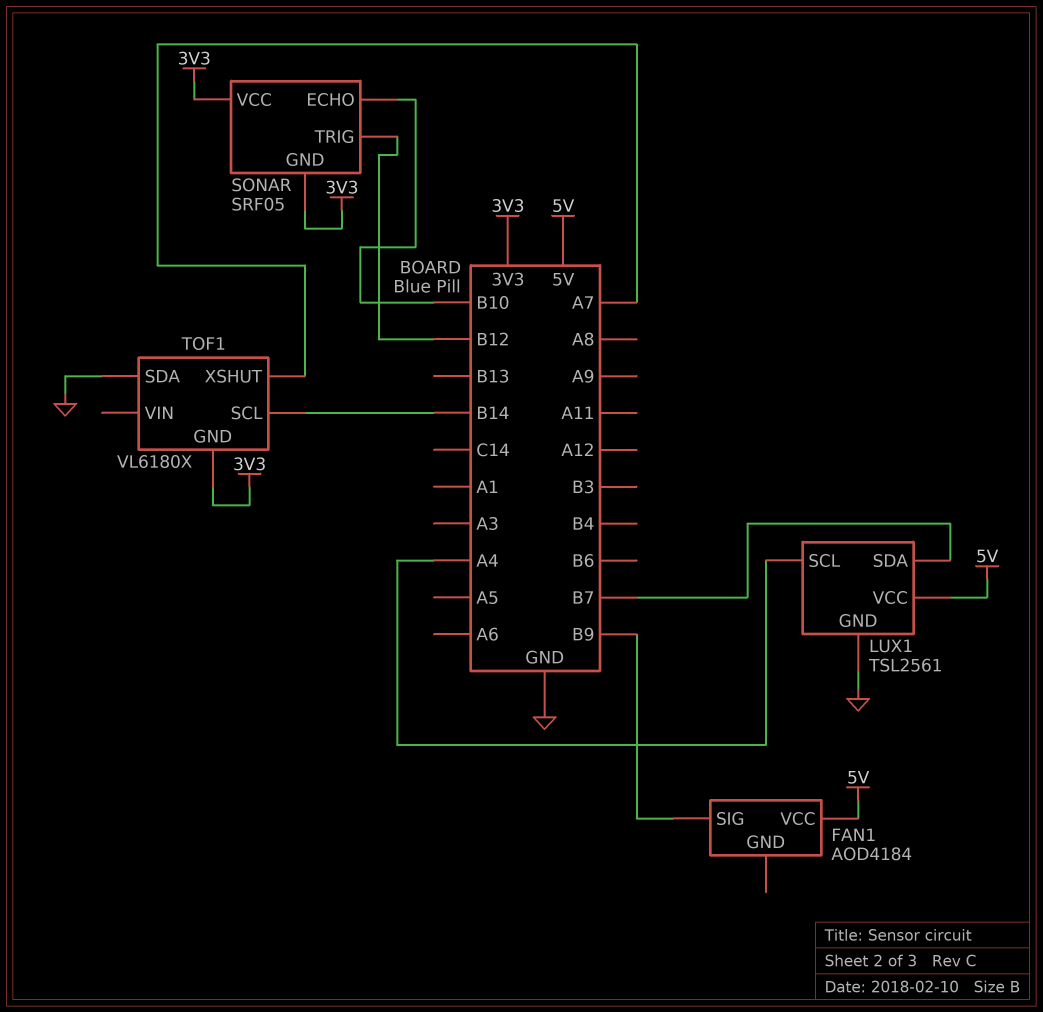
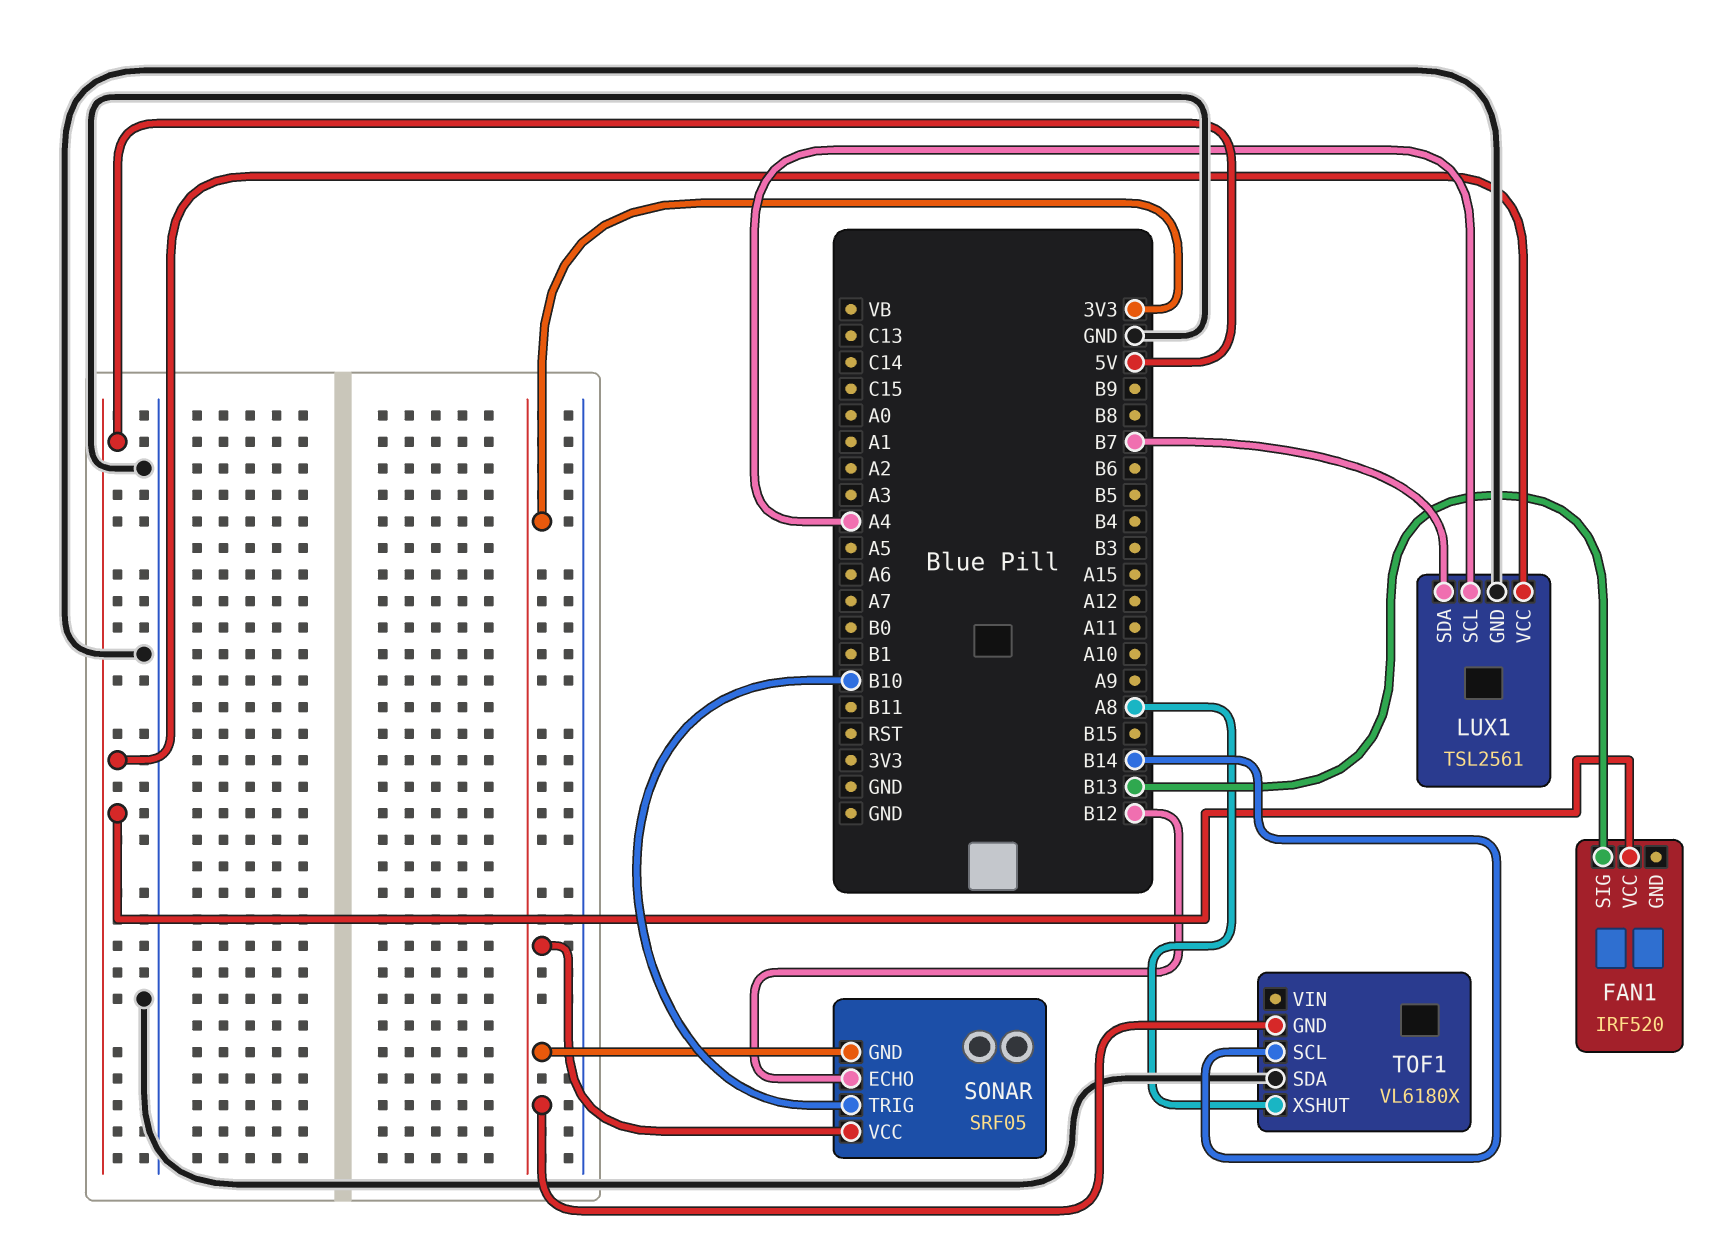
FAN1: AOD4184 -> IRF520
FAN1 pin SIG: B9 -> B13
SONAR pin ECHO: B10 -> B12
SONAR pin TRIG: B12 -> B10
TOF1 pin XSHUT: A7 -> A8

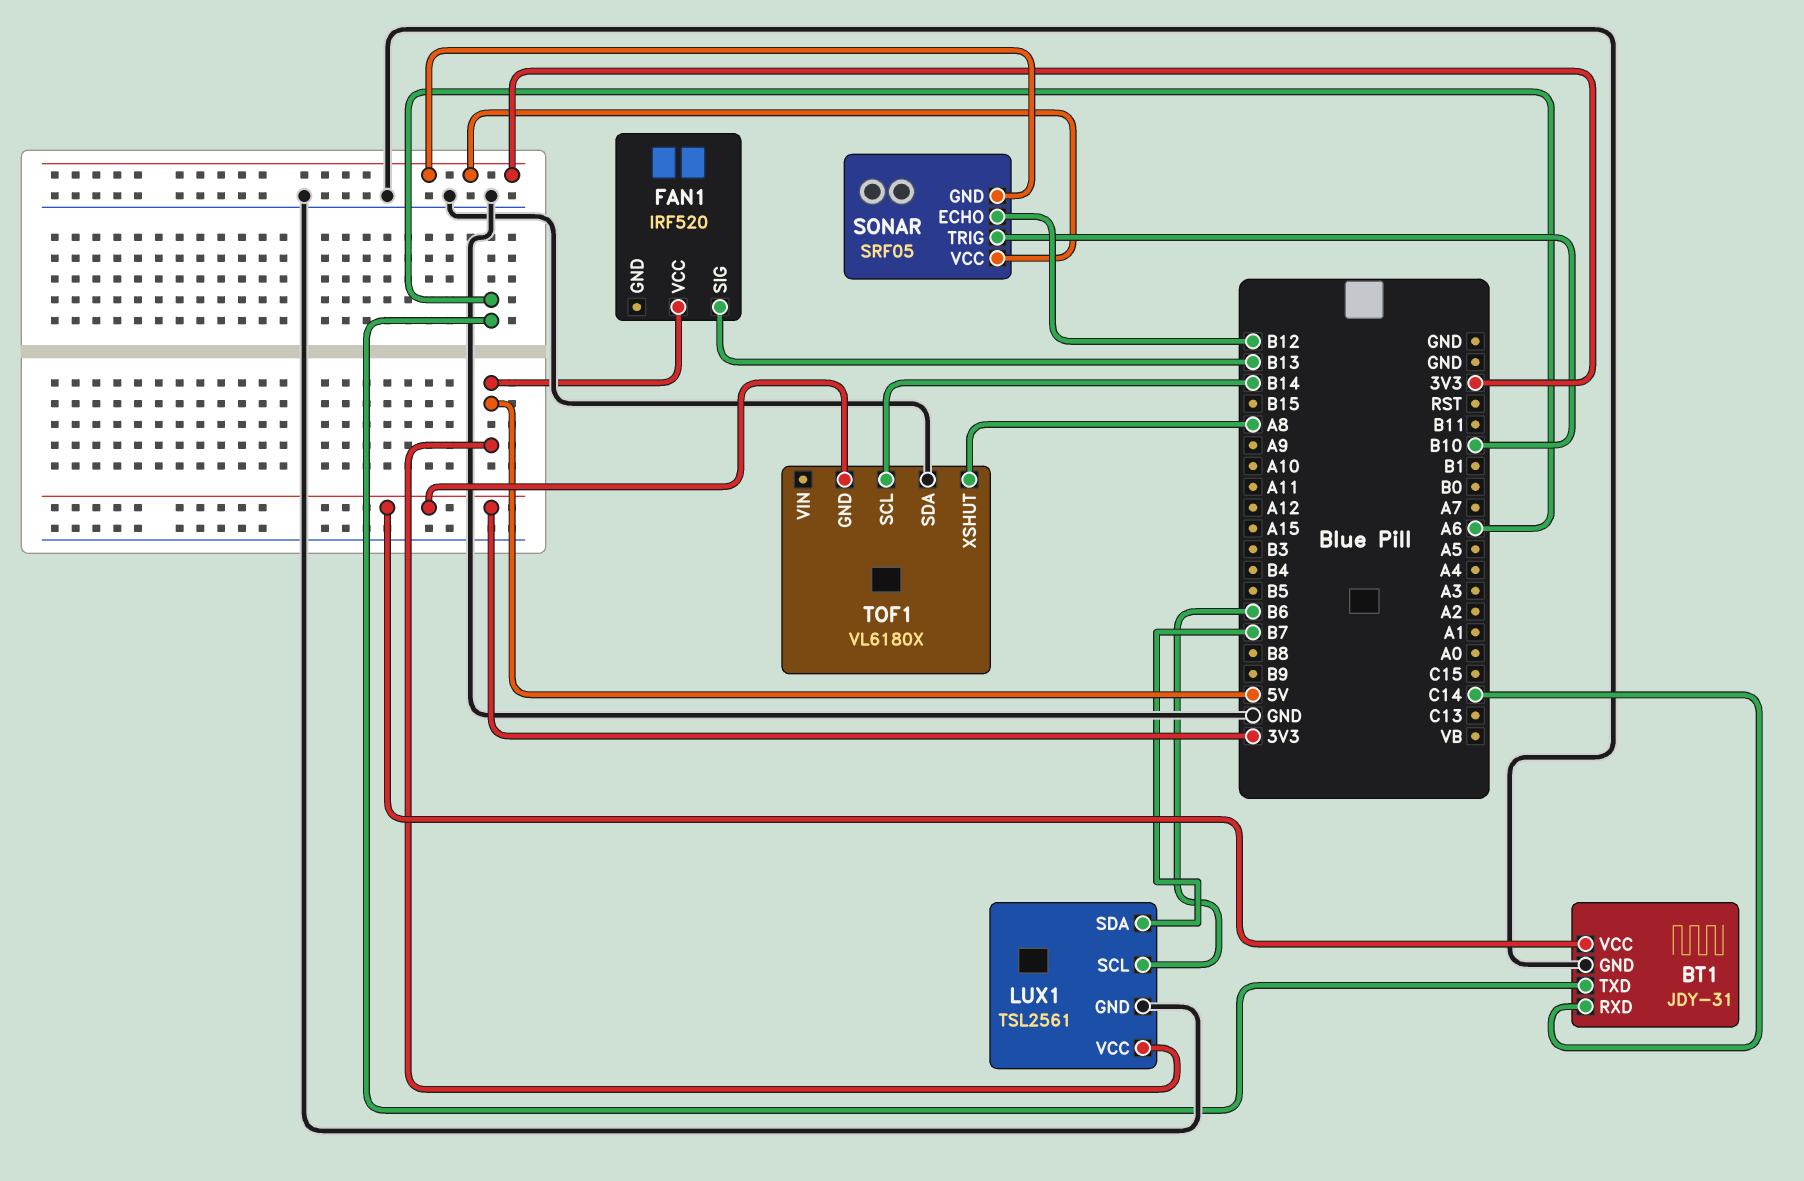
BT1: none -> JDY-31
BT1 pin GND: none -> GND
BT1 pin RXD: none -> C14
BT1 pin TXD: none -> A6
BT1 pin VCC: none -> 3V3
LUX1 pin SCL: A4 -> B6

